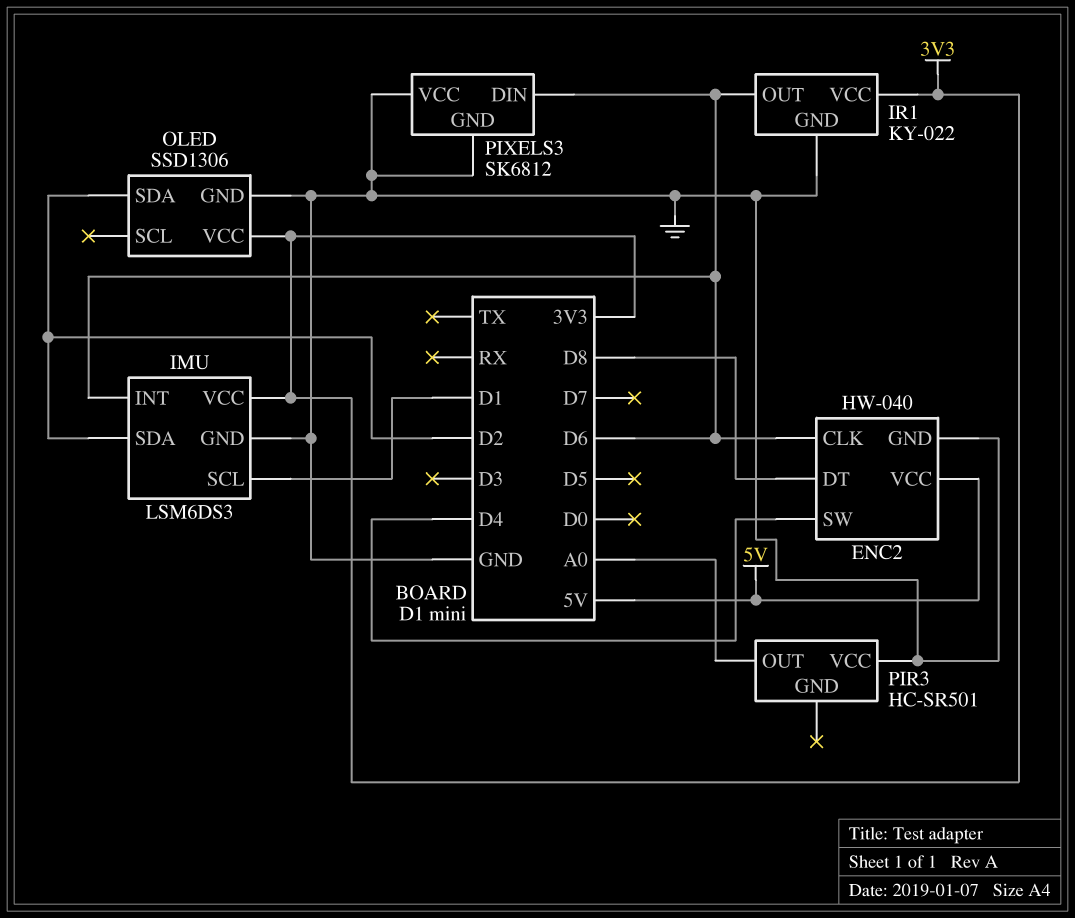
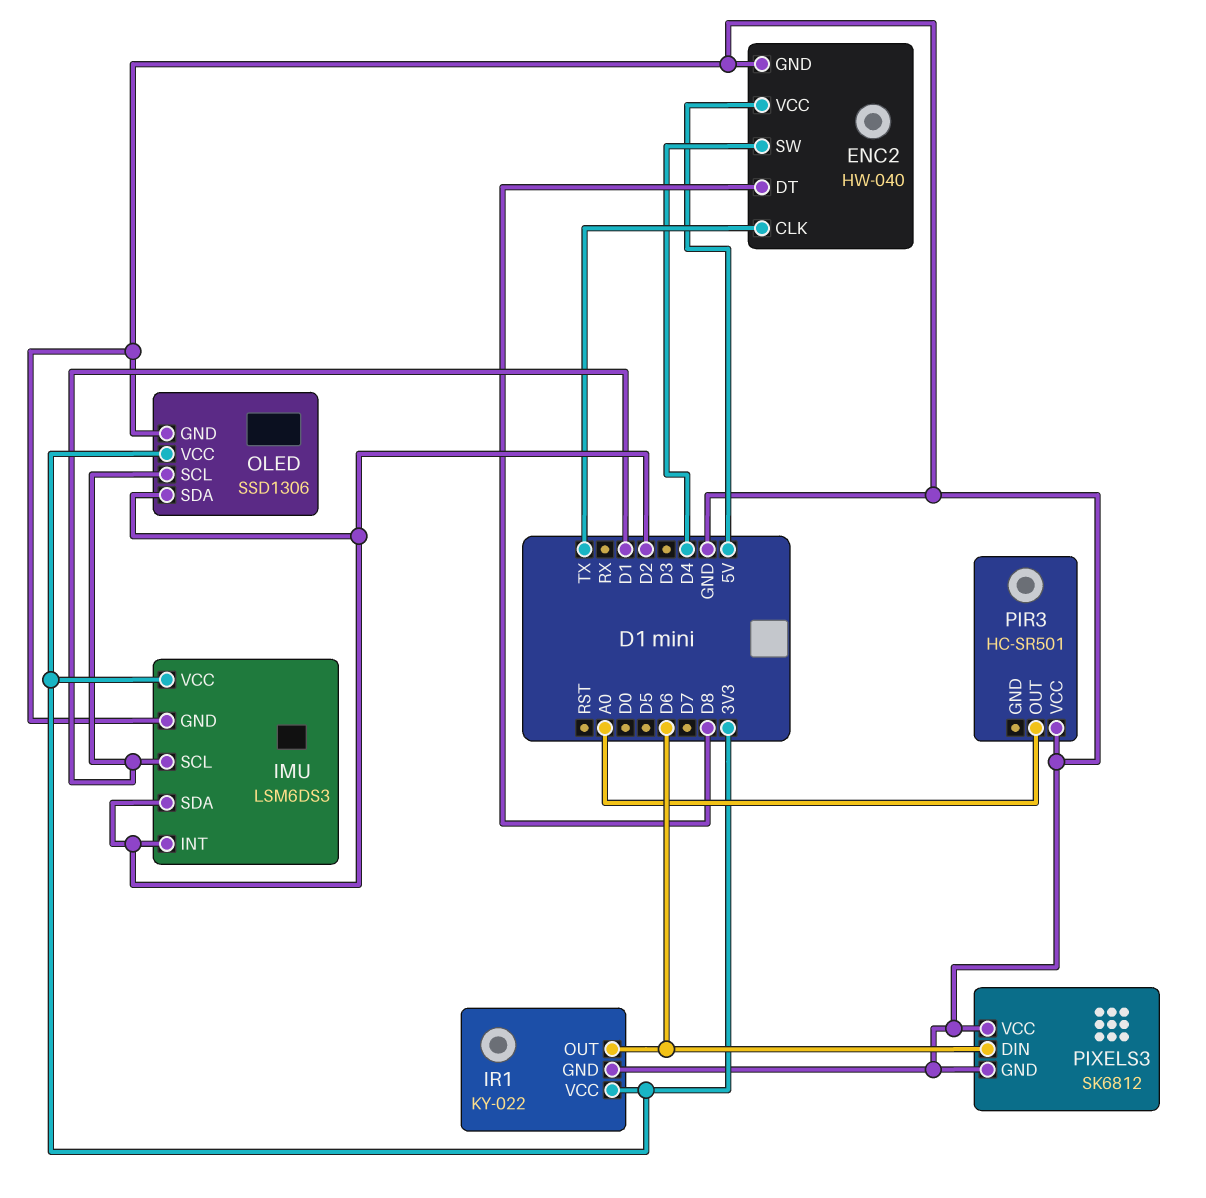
ENC2 pin CLK: D6 -> TX
IMU pin INT: D6 -> D2
OLED pin SCL: none -> D1

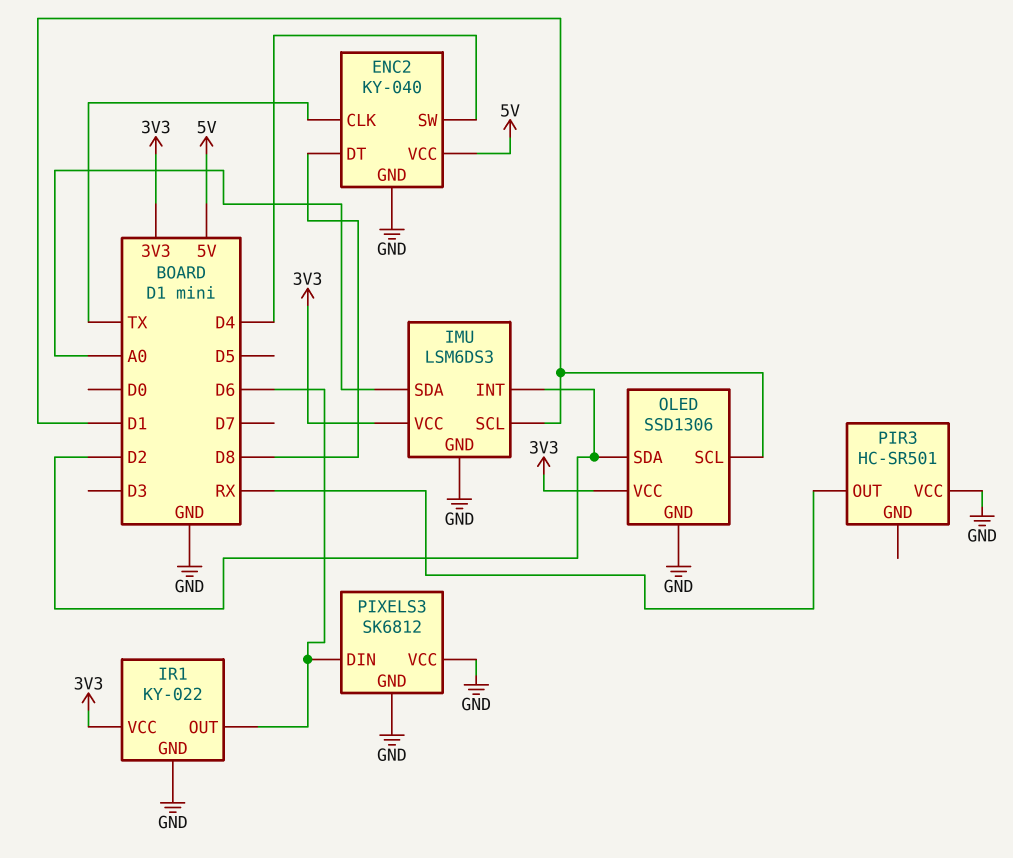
ENC2: HW-040 -> KY-040
IMU pin SDA: D2 -> A0
PIR3 pin OUT: A0 -> RX

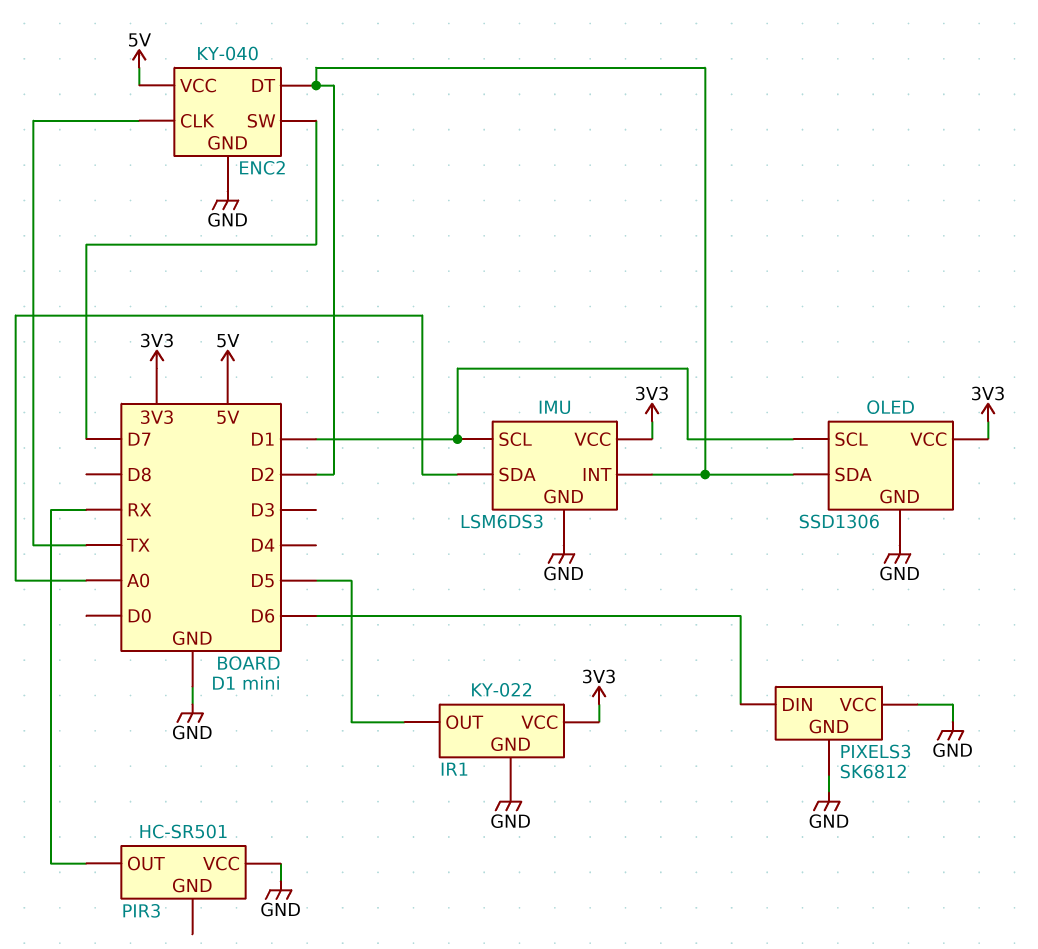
ENC2 pin DT: D8 -> D2
ENC2 pin SW: D4 -> D7
IR1 pin OUT: D6 -> D5

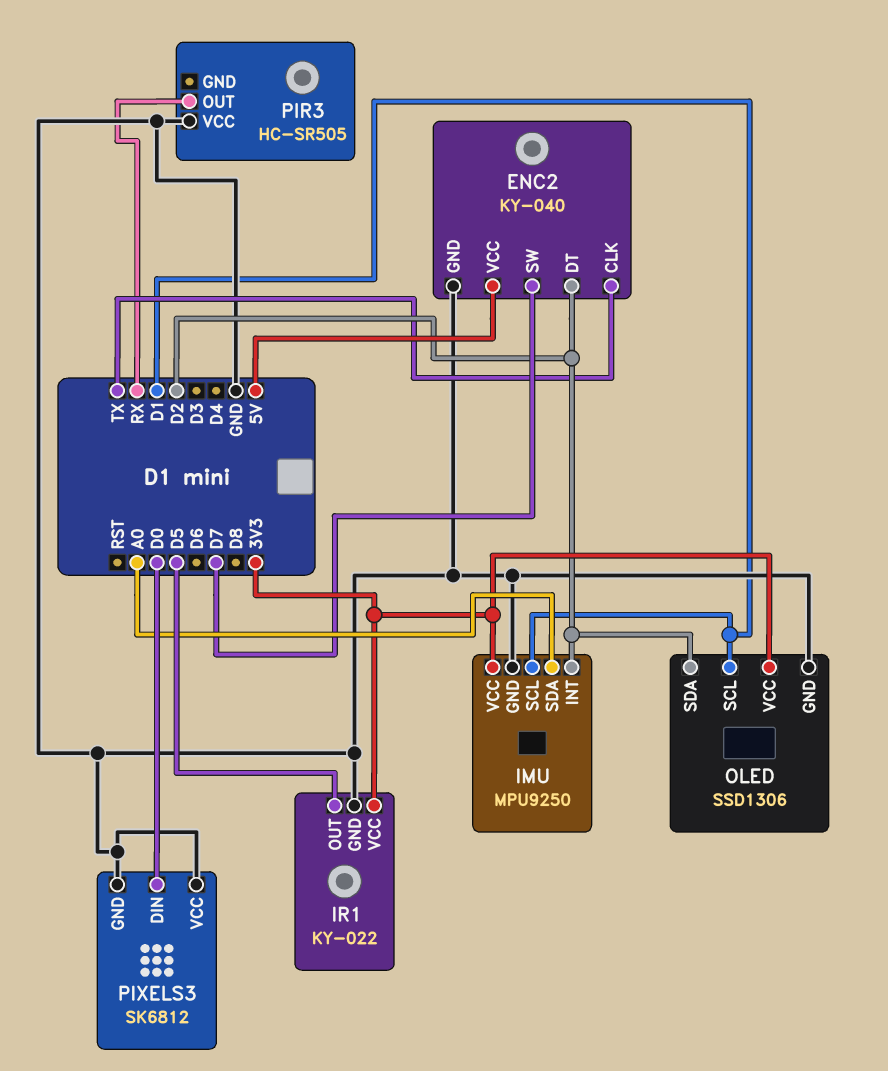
IMU: LSM6DS3 -> MPU9250
PIR3: HC-SR501 -> HC-SR505
PIXELS3 pin DIN: D6 -> D0

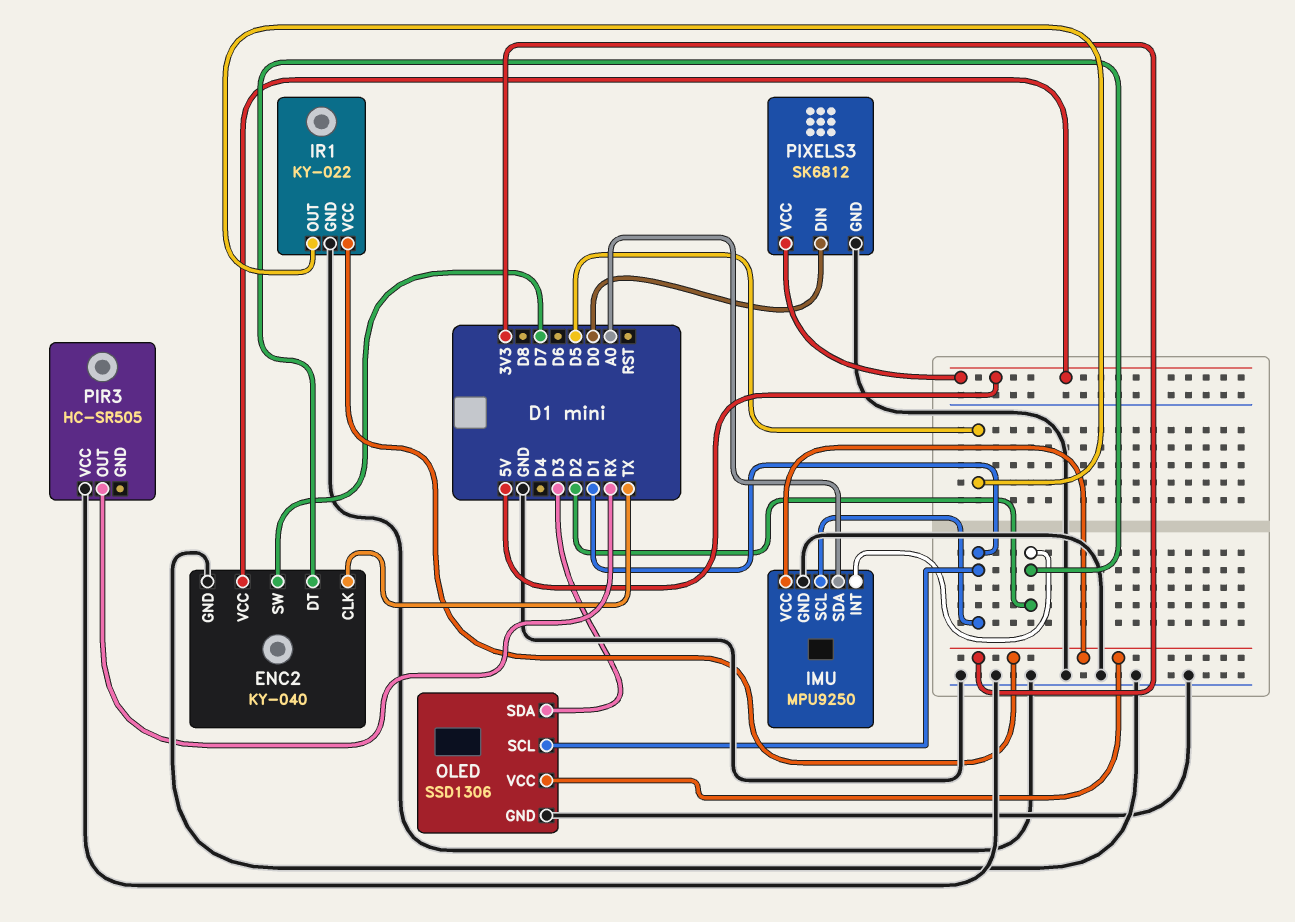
OLED pin SDA: D2 -> D3
PIXELS3 pin VCC: GND -> 5V

